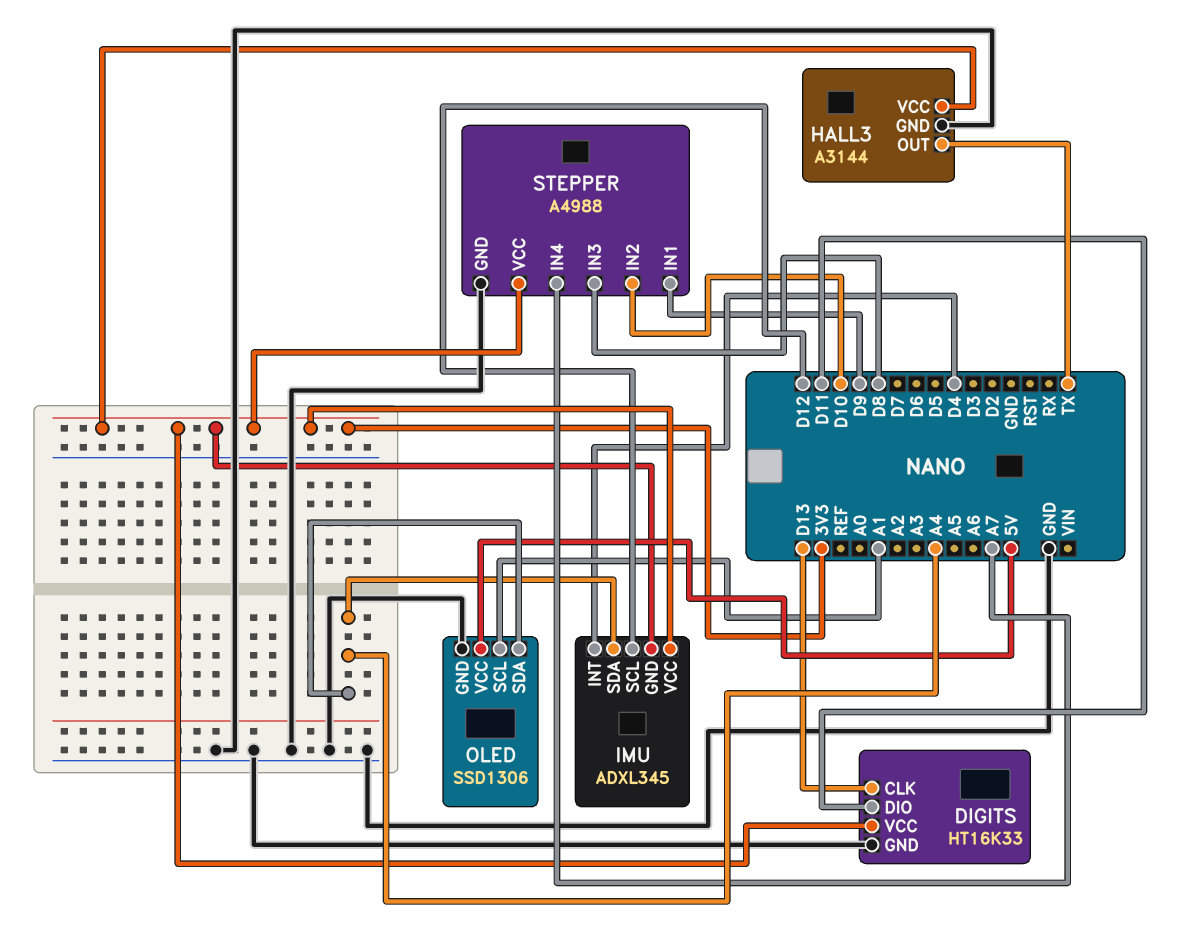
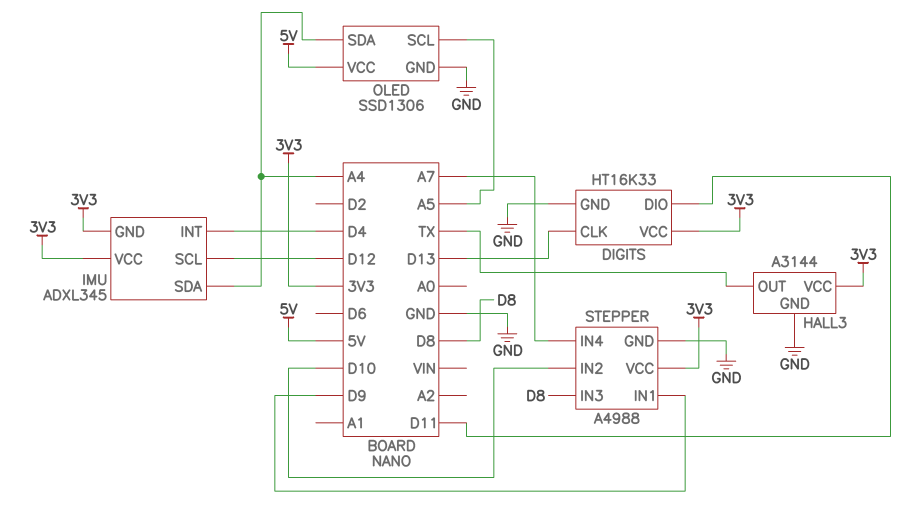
OLED pin SCL: A1 -> A5

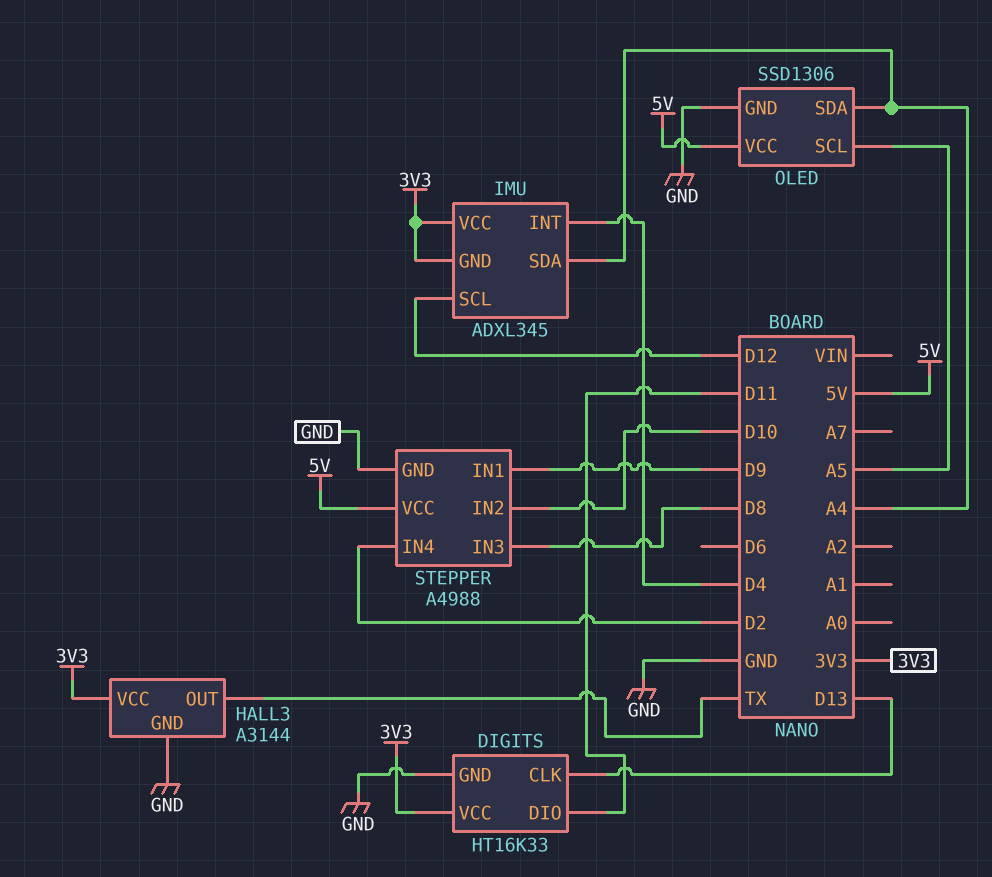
STEPPER pin IN4: A7 -> D2
STEPPER pin VCC: 3V3 -> 5V

